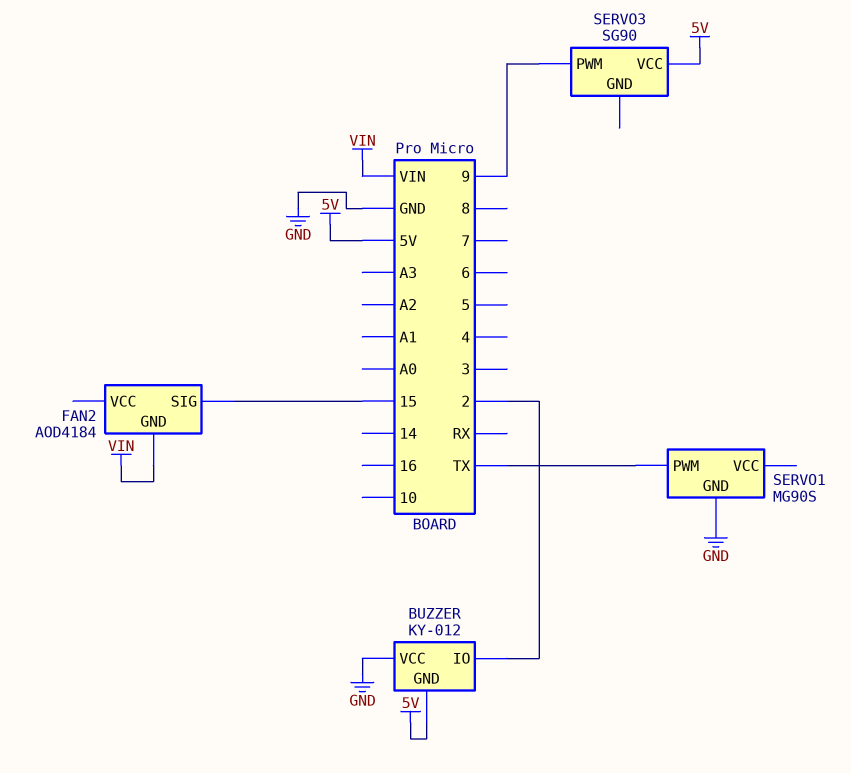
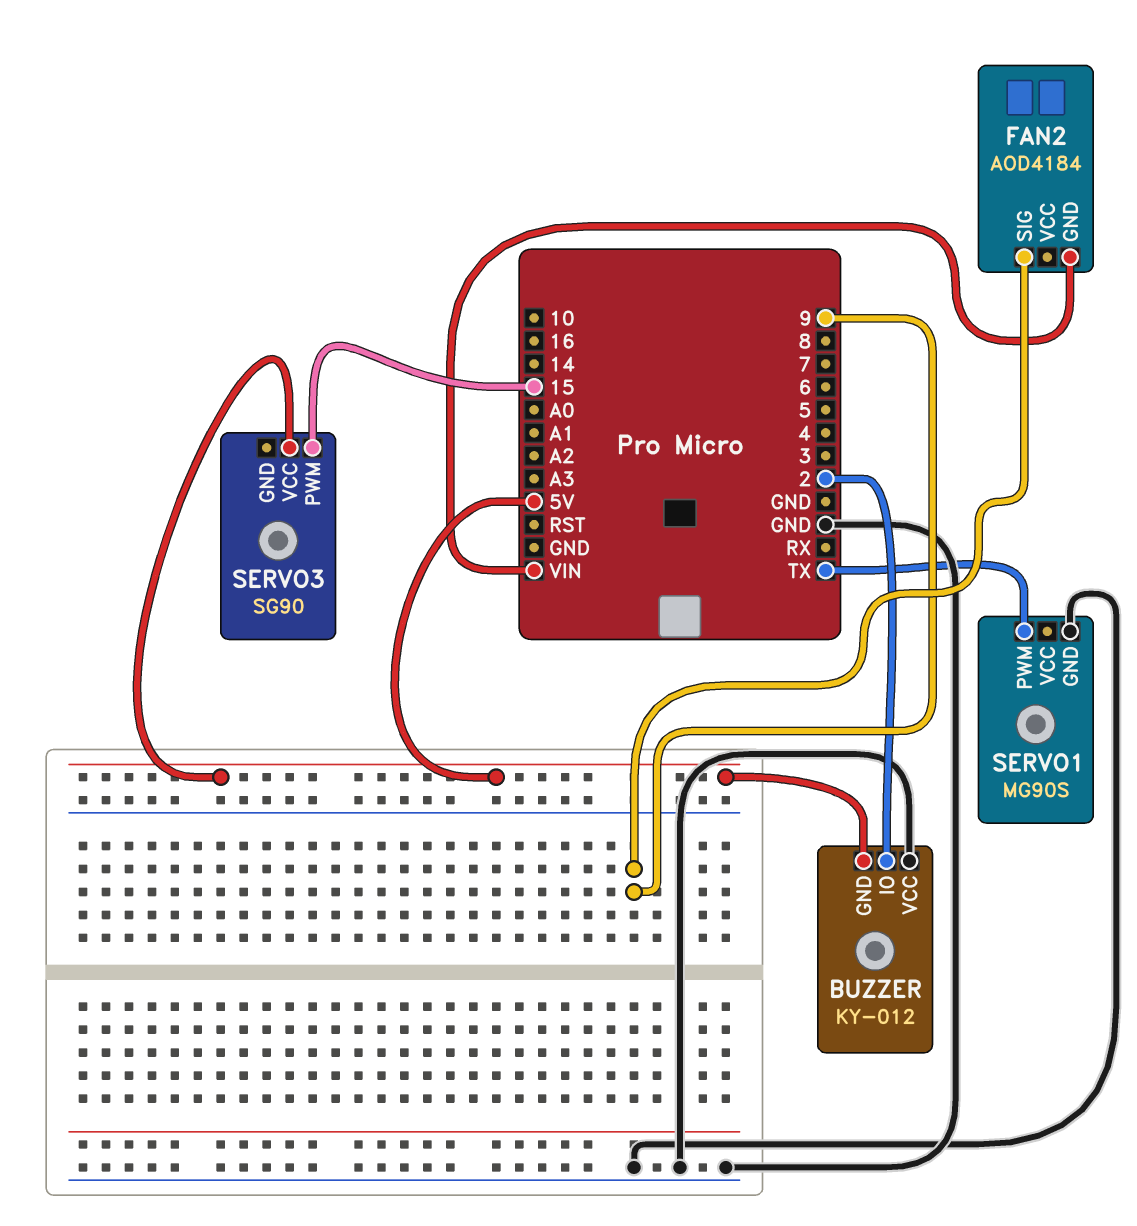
FAN2 pin SIG: 15 -> 9
SERVO3 pin PWM: 9 -> 15

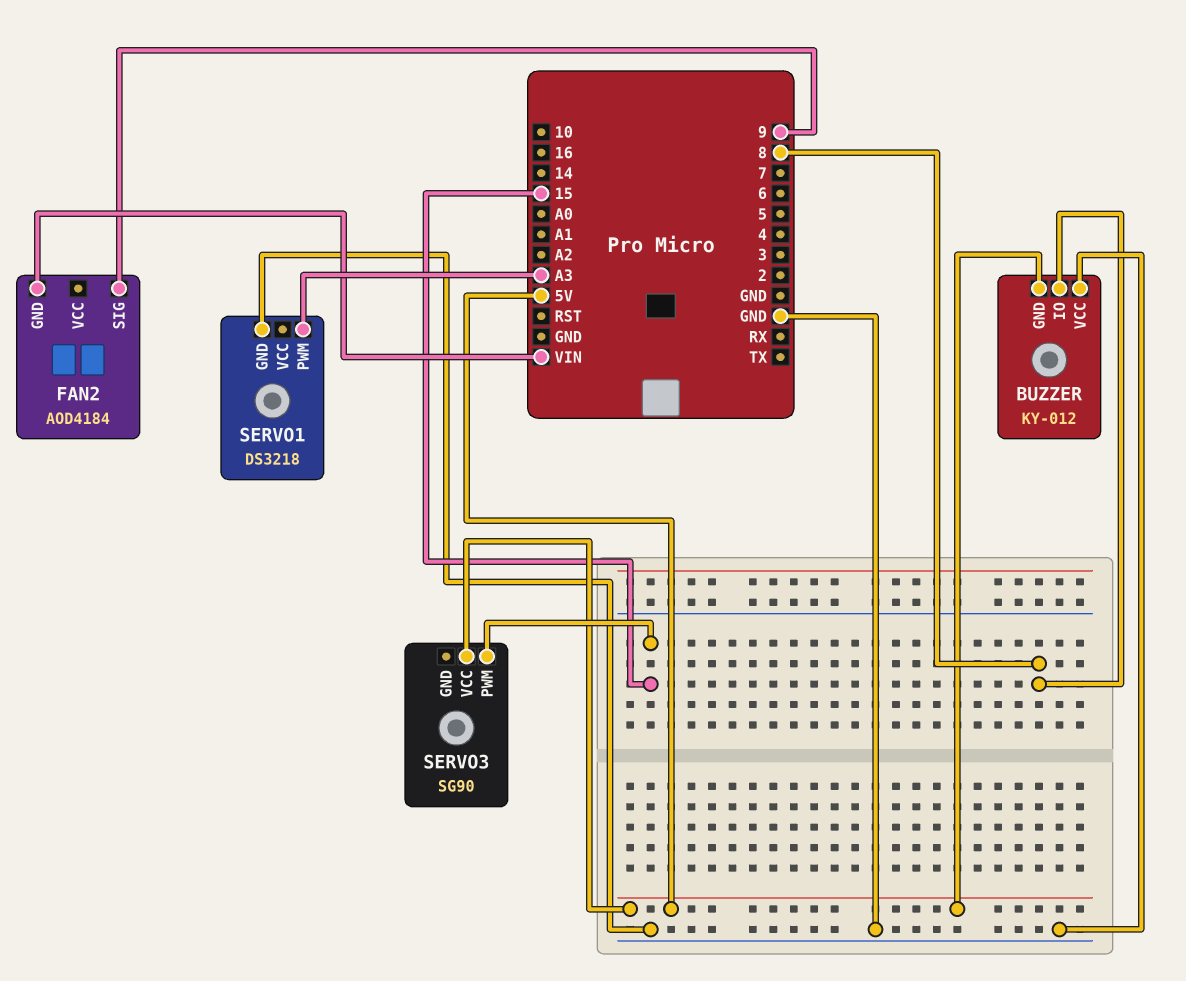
BUZZER pin IO: 2 -> 8
SERVO1: MG90S -> DS3218
SERVO1 pin PWM: TX -> A3

